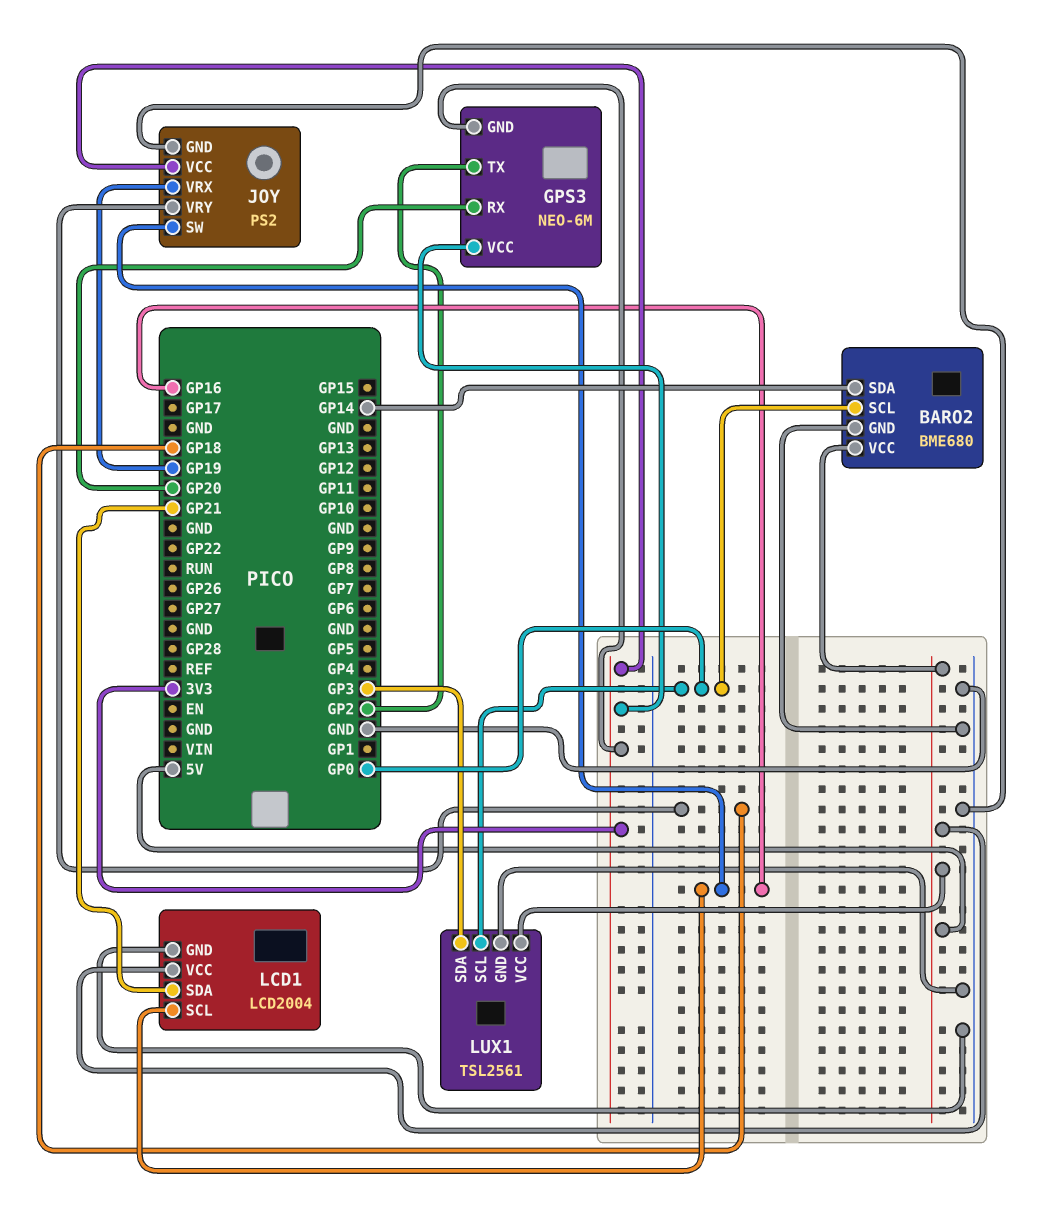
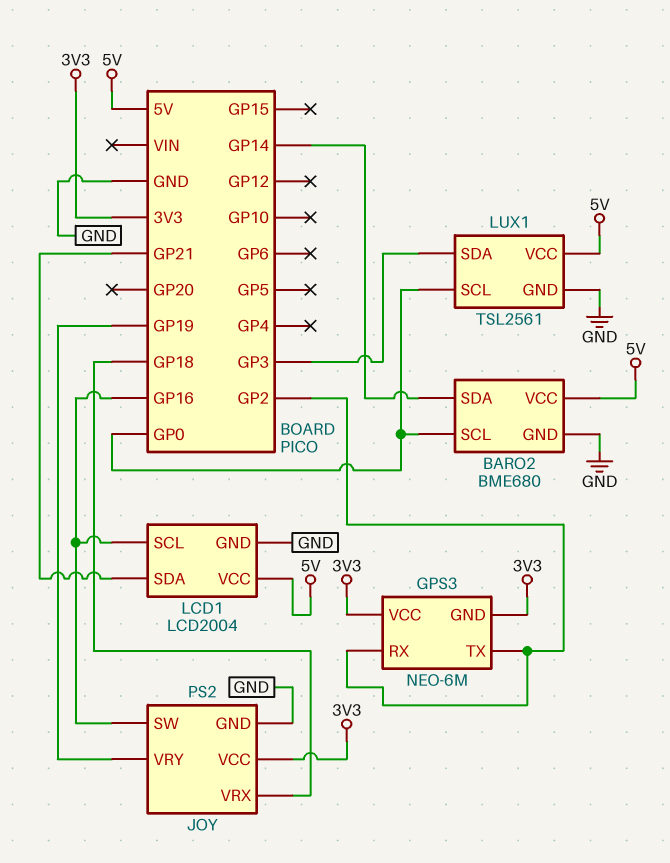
GPS3 pin RX: GP20 -> GP2
JOY pin VRX: GP19 -> GP18
JOY pin VRY: GP18 -> GP19

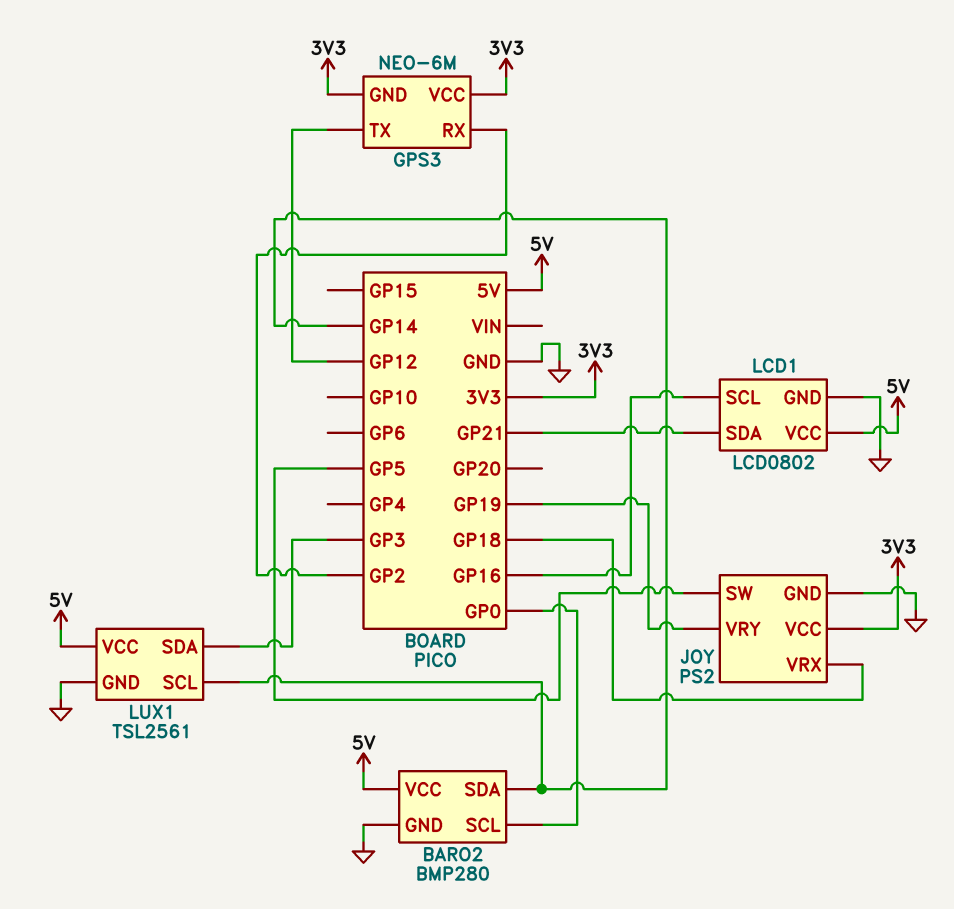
BARO2: BME680 -> BMP280
GPS3 pin TX: GP2 -> GP12
JOY pin SW: GP16 -> GP5
LCD1: LCD2004 -> LCD0802
LUX1 pin SCL: GP0 -> GP14

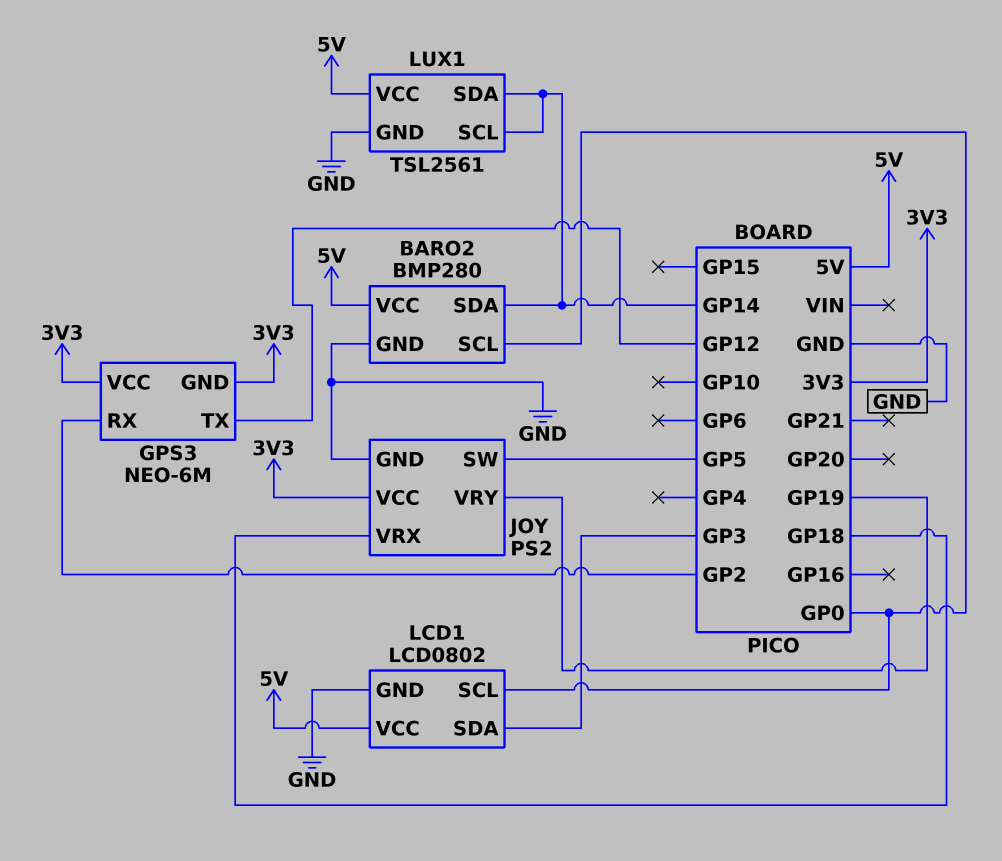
LCD1 pin SCL: GP16 -> GP0
LCD1 pin SDA: GP21 -> GP3
LUX1 pin SDA: GP3 -> GP14

